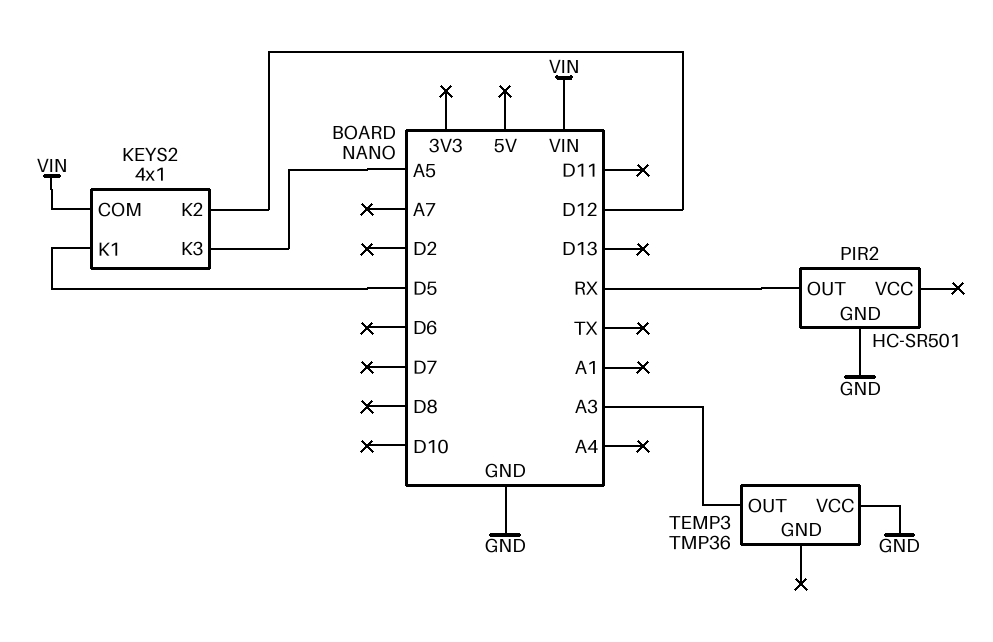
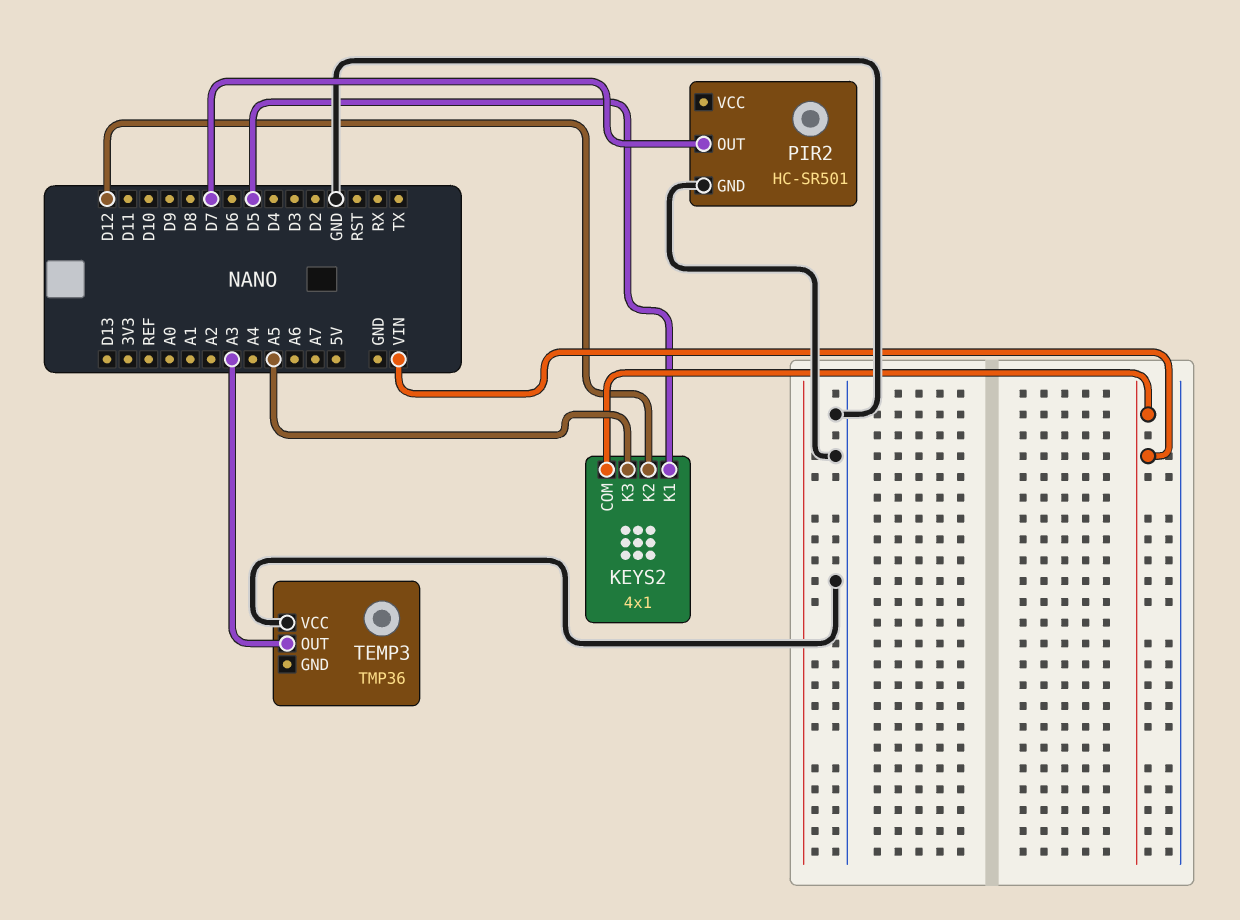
PIR2 pin OUT: RX -> D7

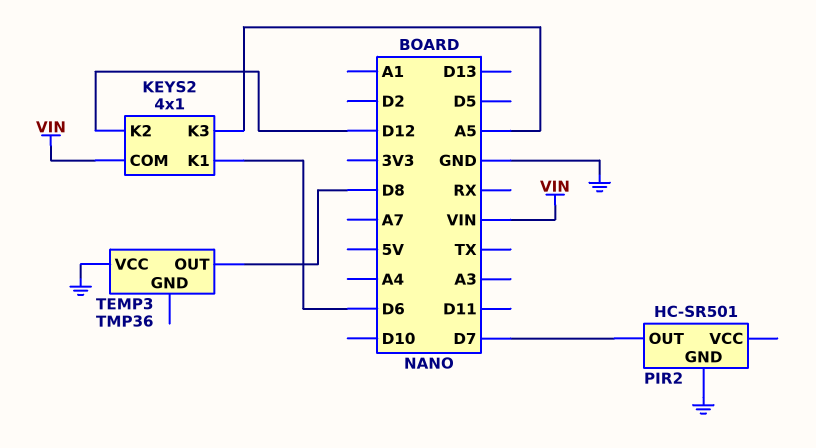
KEYS2 pin K1: D5 -> D6
TEMP3 pin OUT: A3 -> D8

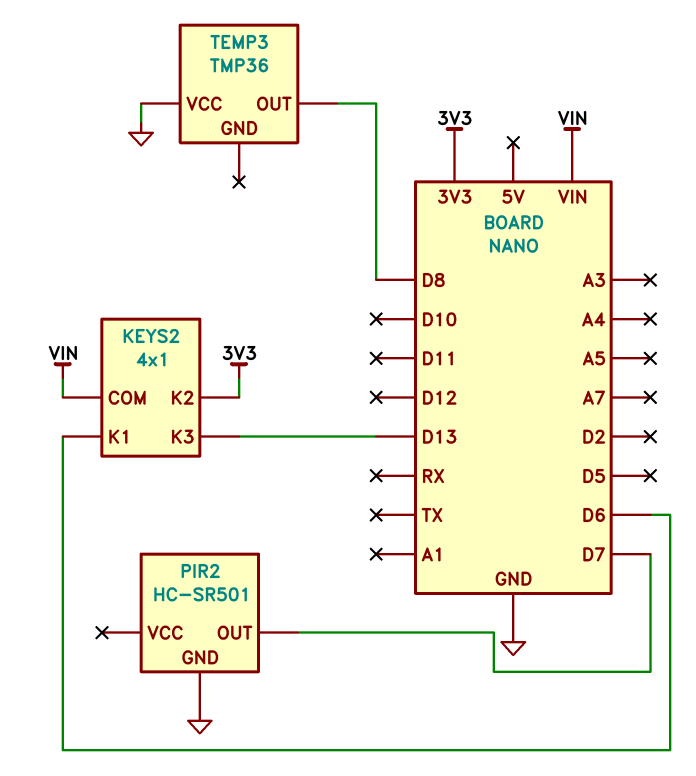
KEYS2 pin K2: D12 -> 3V3
KEYS2 pin K3: A5 -> D13

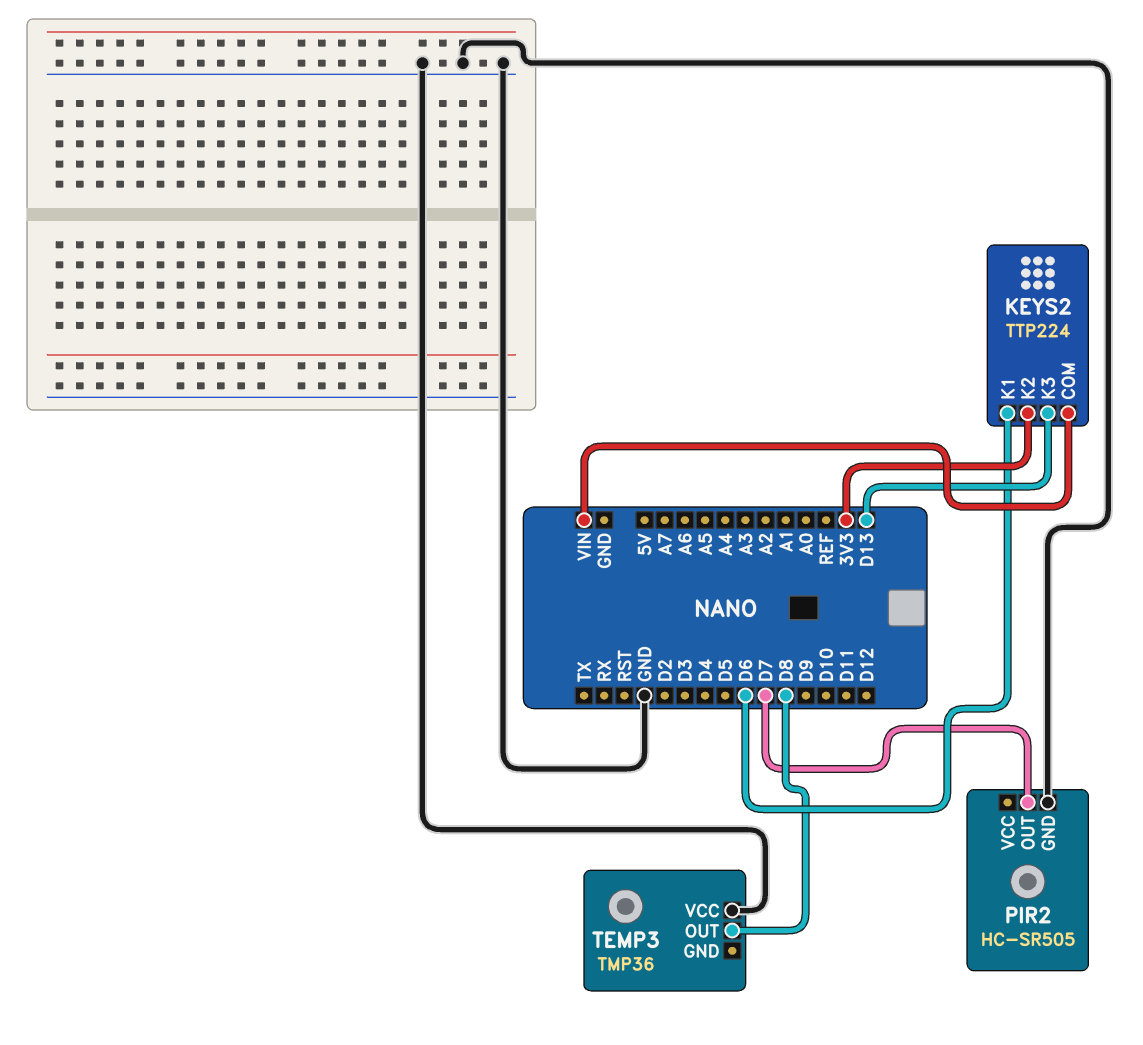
KEYS2: 4x1 -> TTP224
PIR2: HC-SR501 -> HC-SR505

